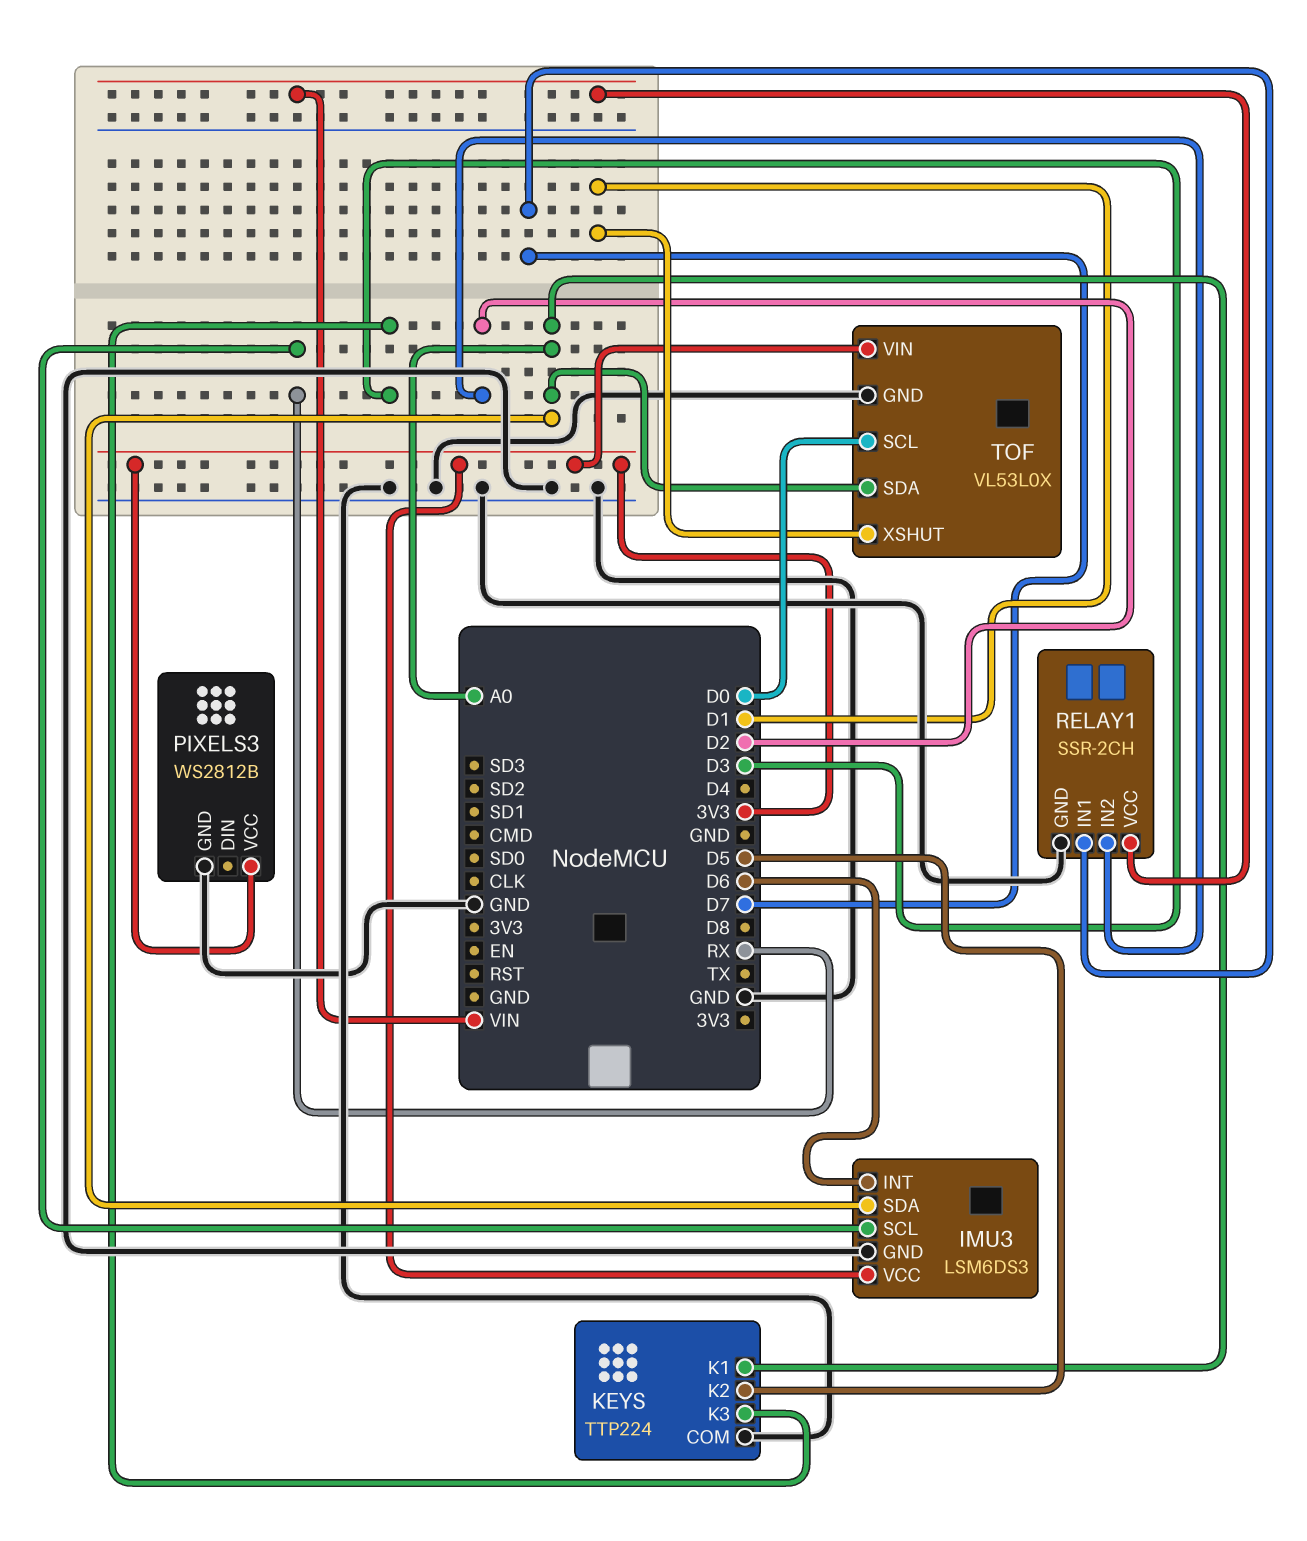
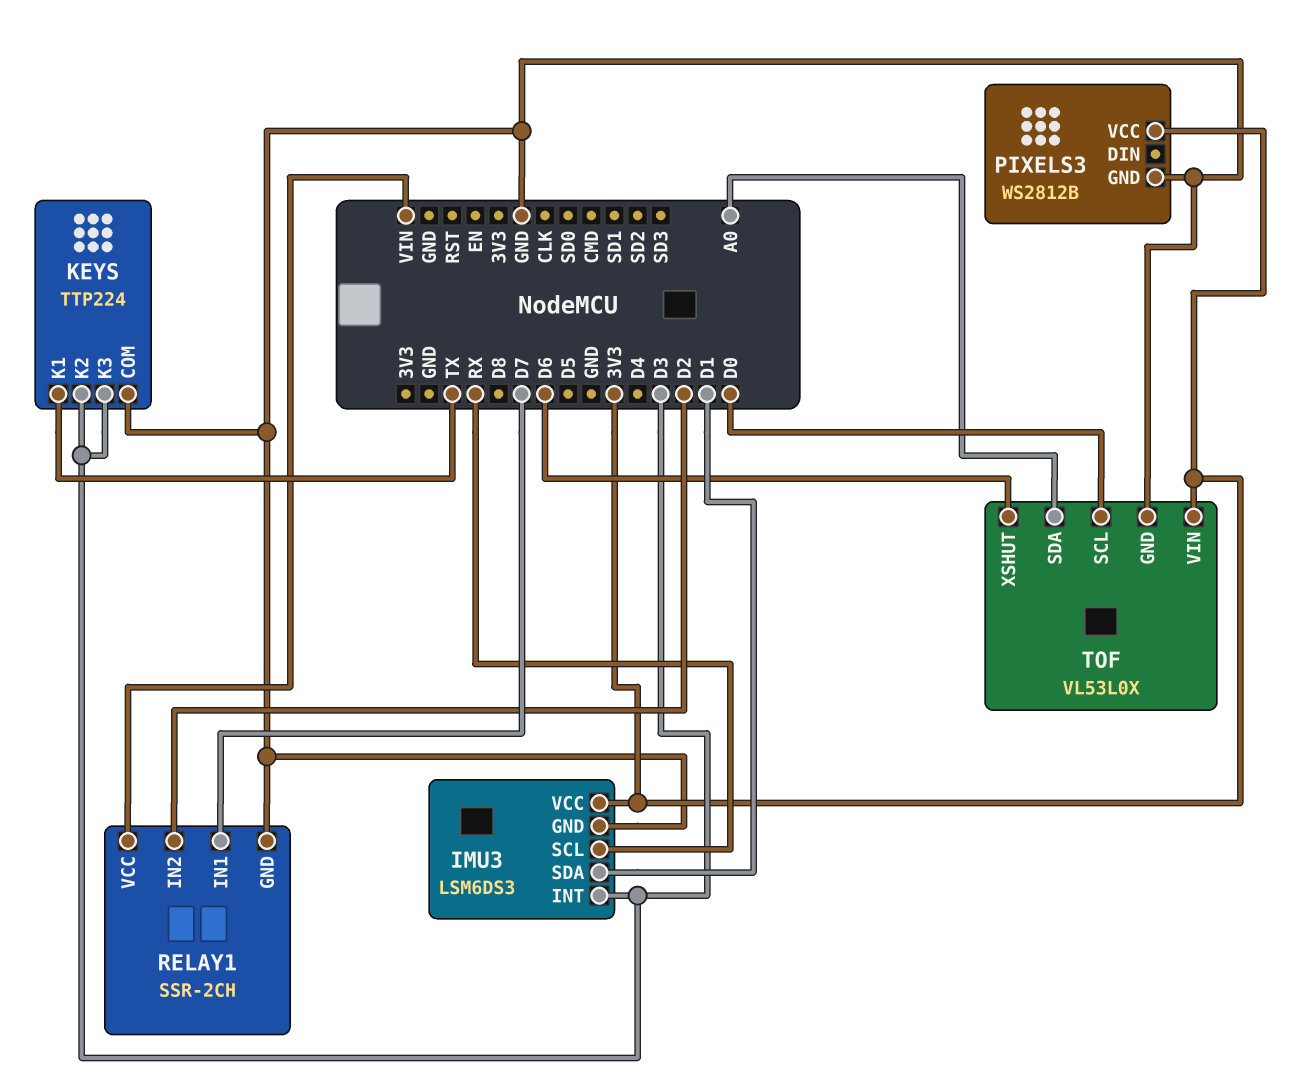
IMU3 pin INT: D6 -> D3
IMU3 pin SDA: A0 -> D1
KEYS pin K1: A0 -> TX
KEYS pin K2: D5 -> D3
TOF pin XSHUT: D1 -> D6

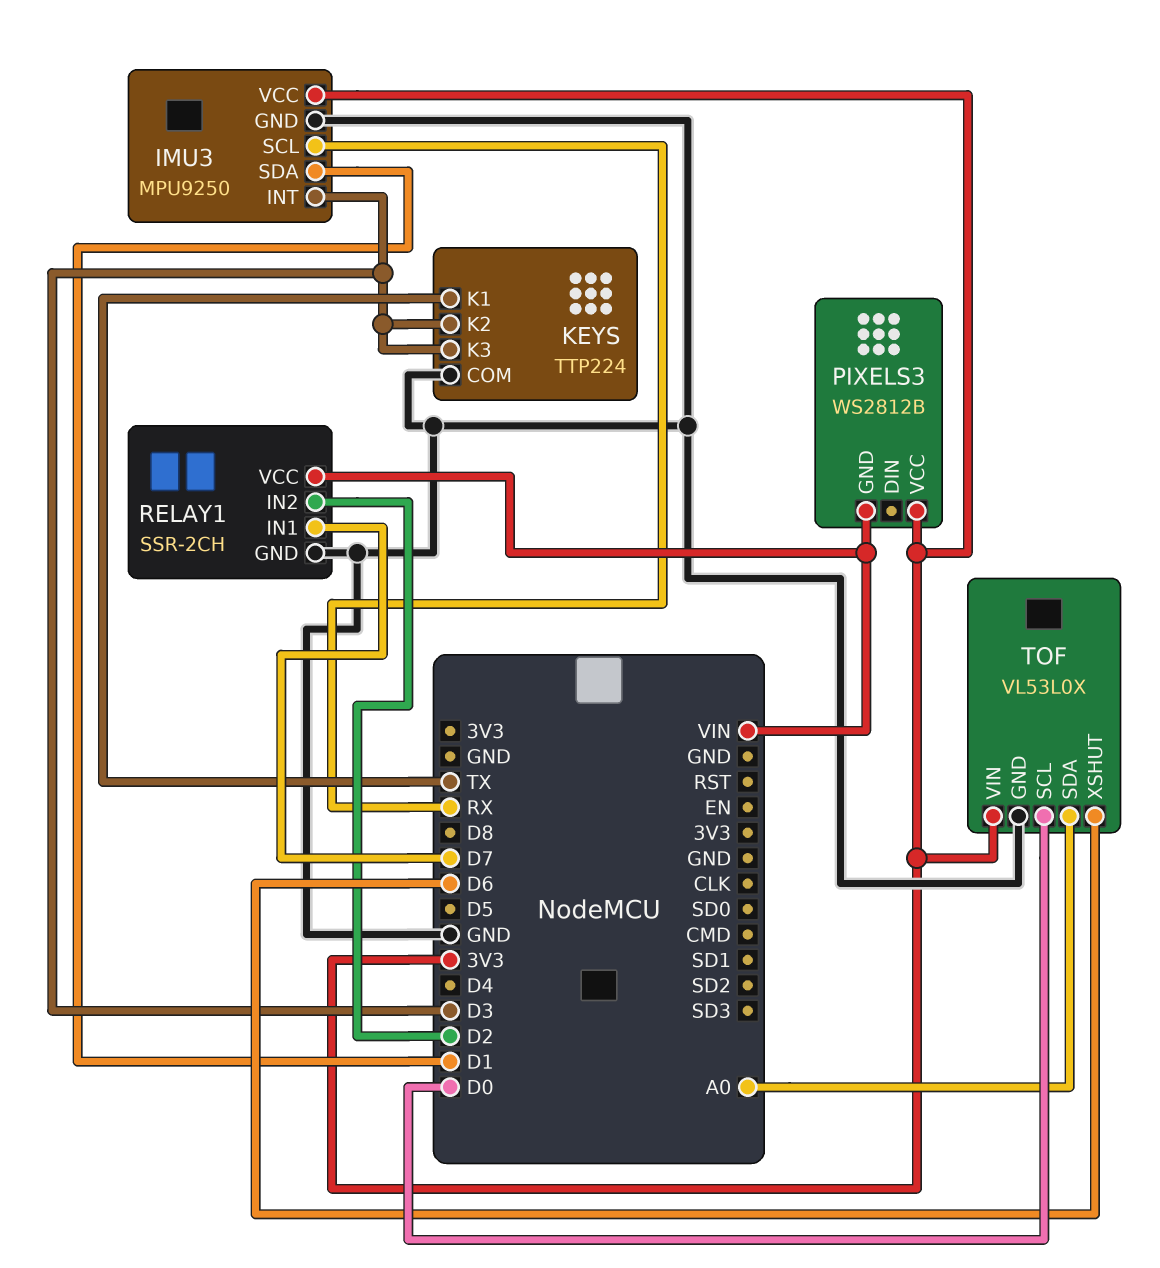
IMU3: LSM6DS3 -> MPU9250
PIXELS3 pin GND: GND -> VIN

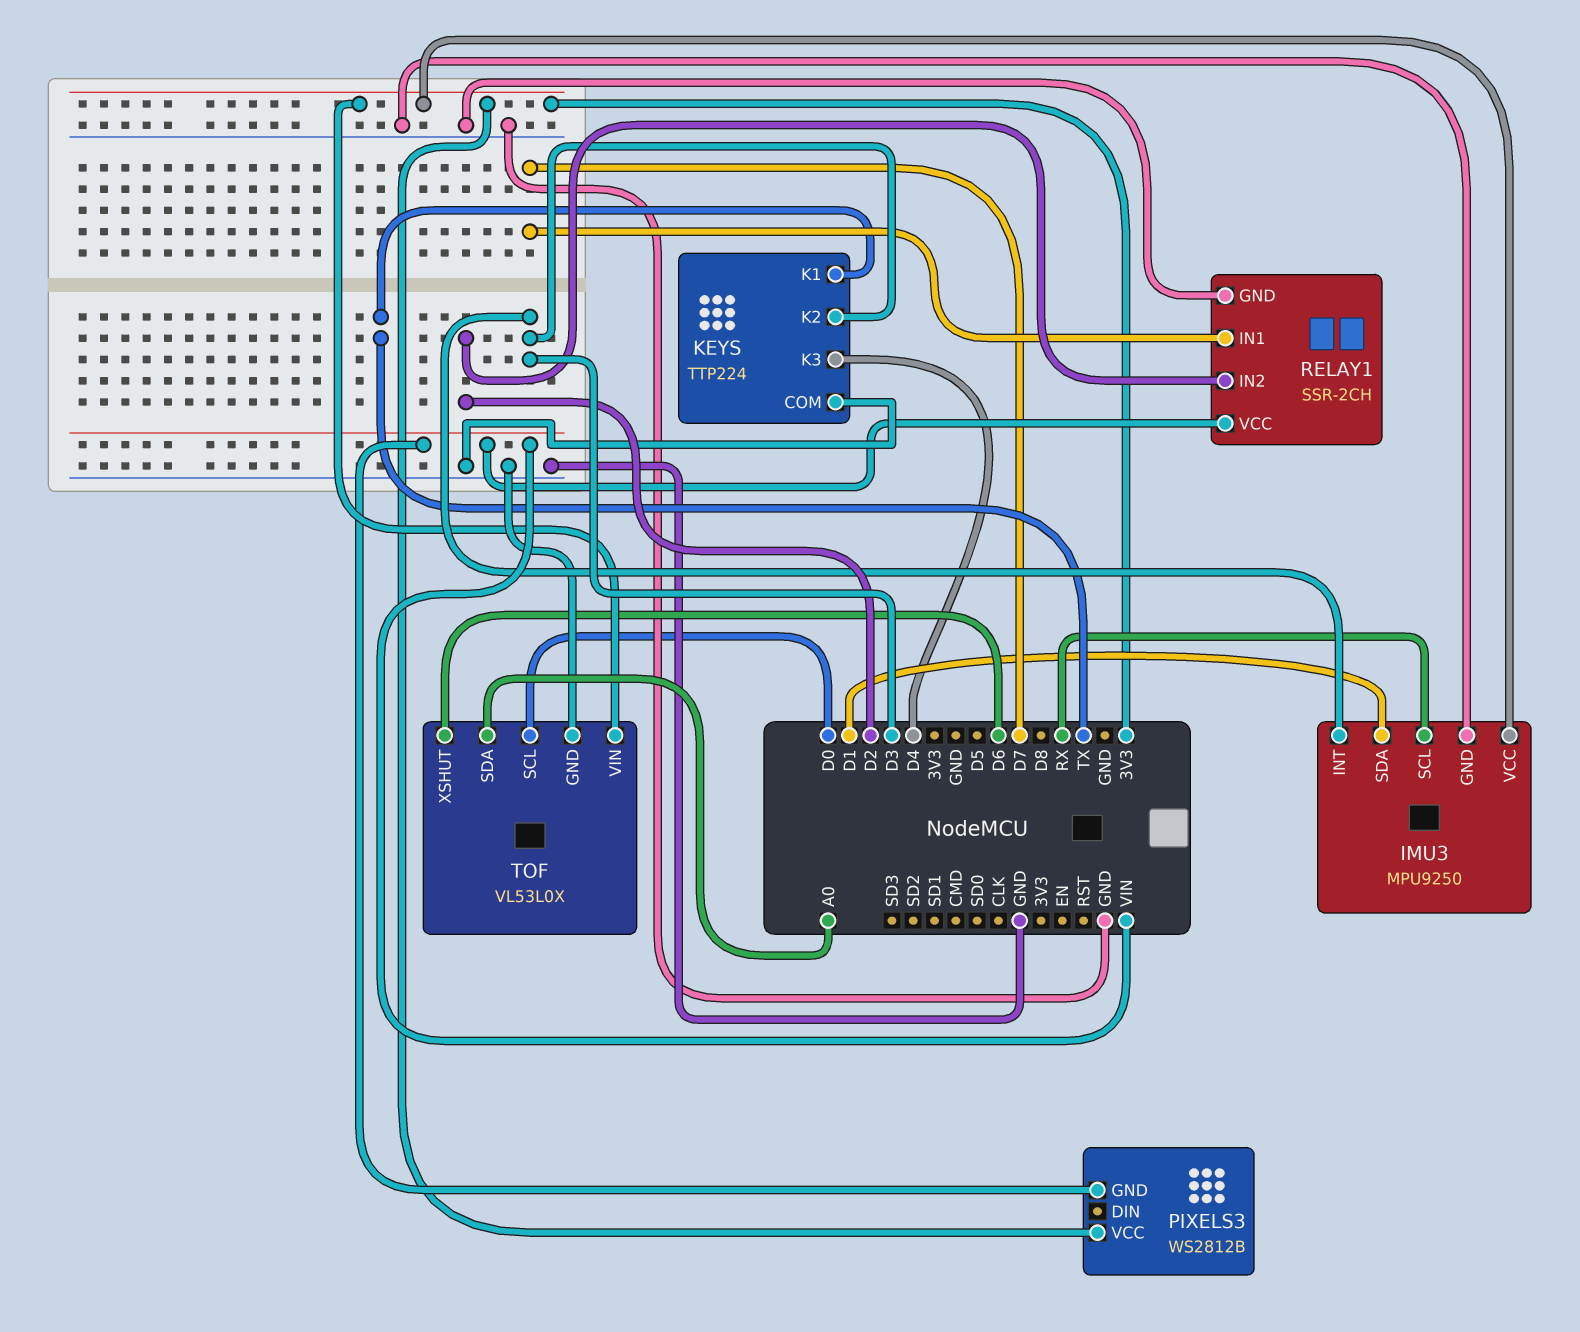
KEYS pin K3: D3 -> D4

